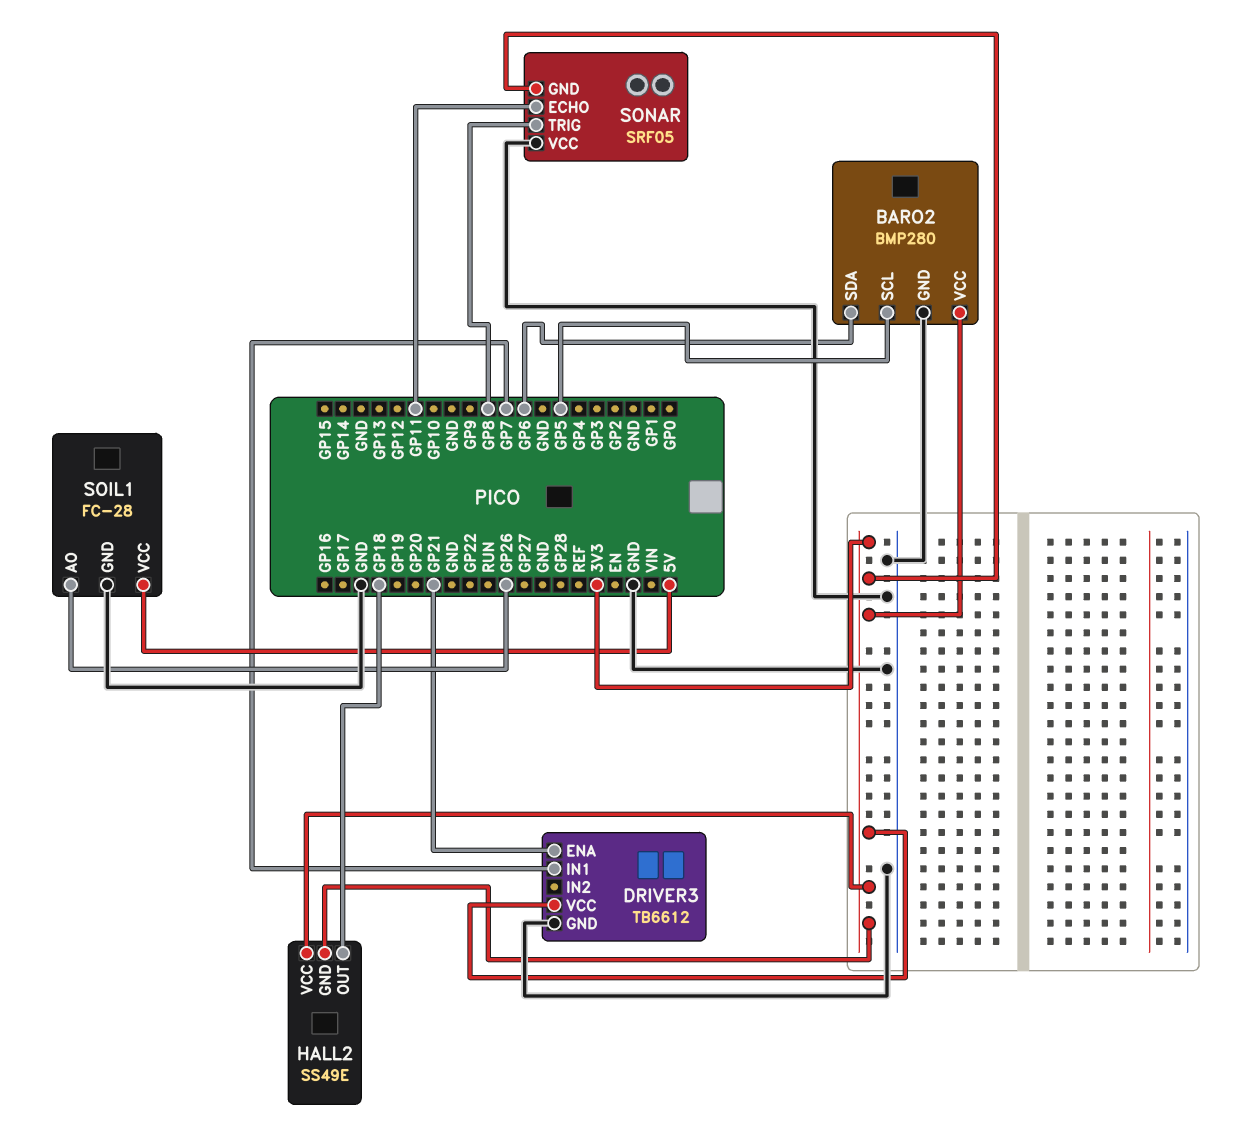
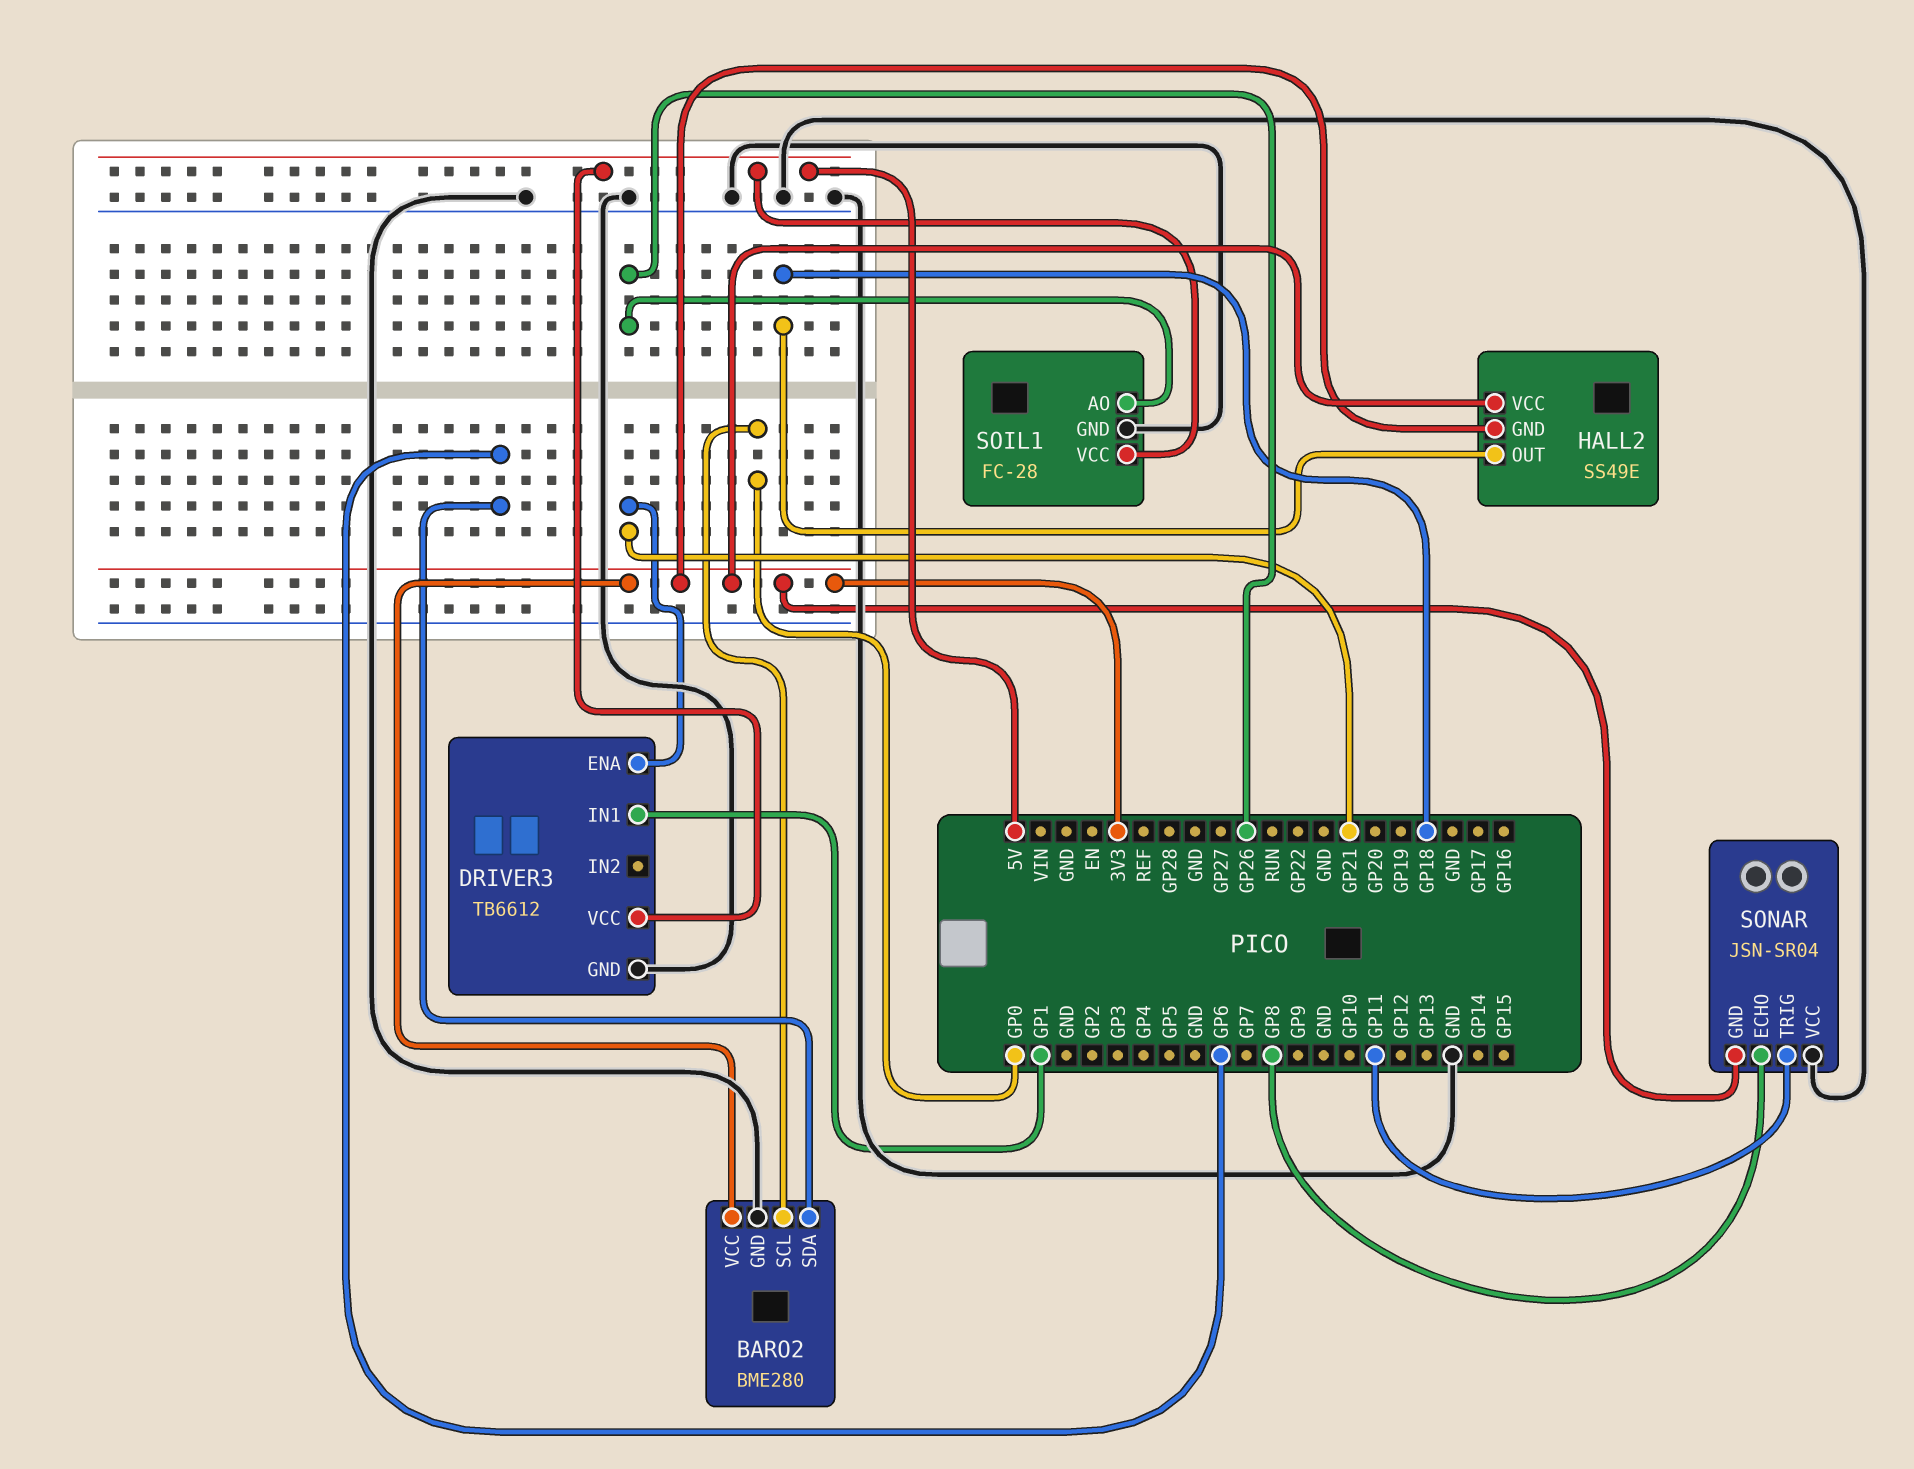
BARO2: BMP280 -> BME280
BARO2 pin SCL: GP5 -> GP0
DRIVER3 pin IN1: GP7 -> GP1
DRIVER3 pin VCC: 3V3 -> 5V
SONAR: SRF05 -> JSN-SR04
SONAR pin ECHO: GP11 -> GP8
SONAR pin TRIG: GP8 -> GP11

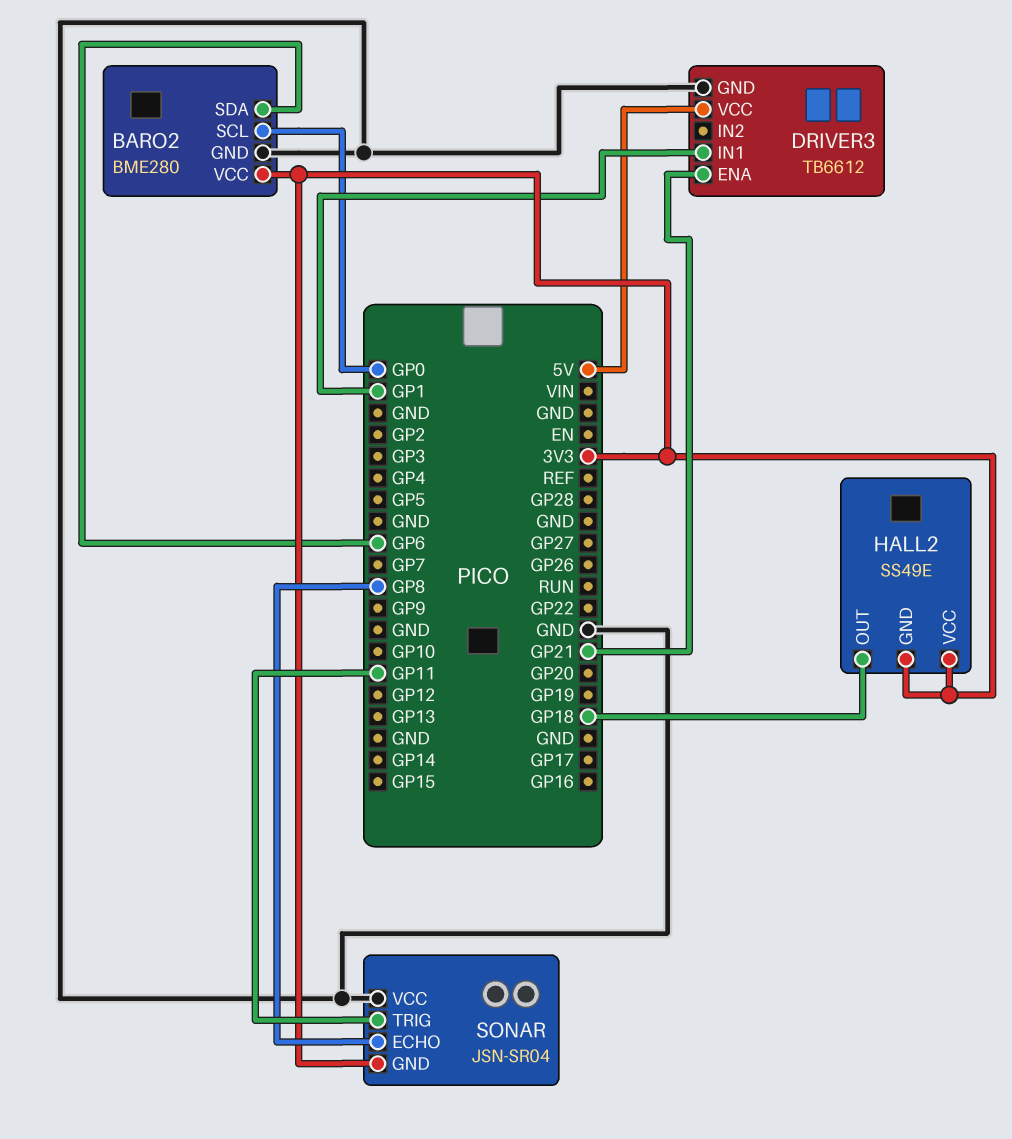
SOIL1: FC-28 -> none
SOIL1 pin AO: GP26 -> none
SOIL1 pin GND: GND -> none
SOIL1 pin VCC: 5V -> none

